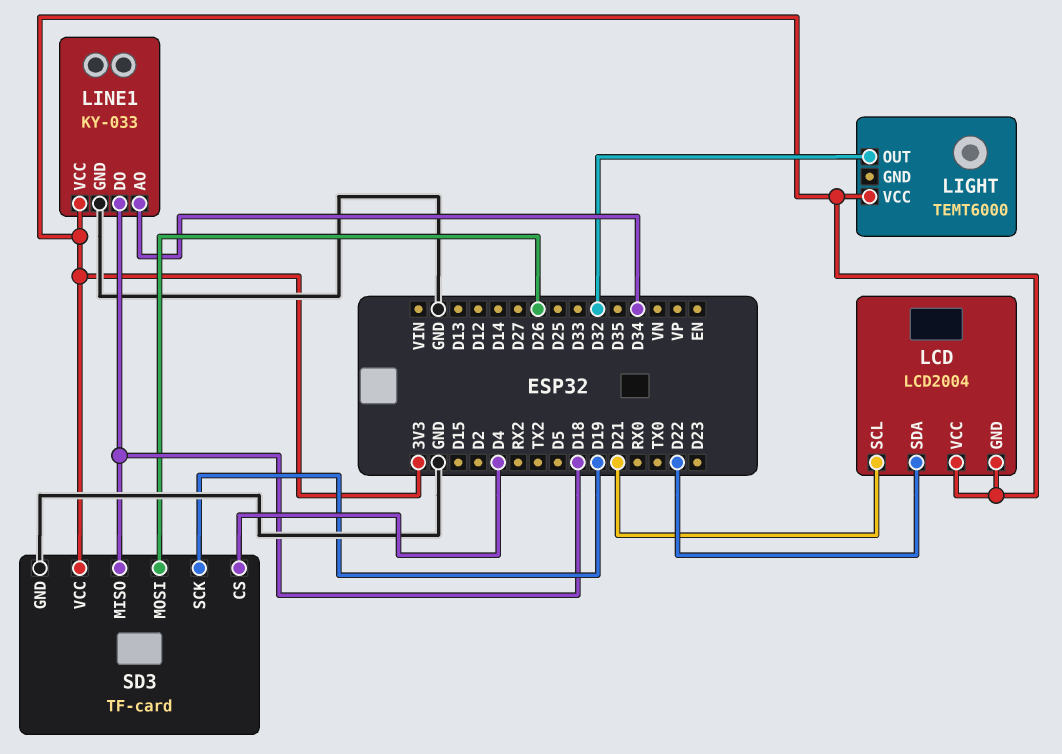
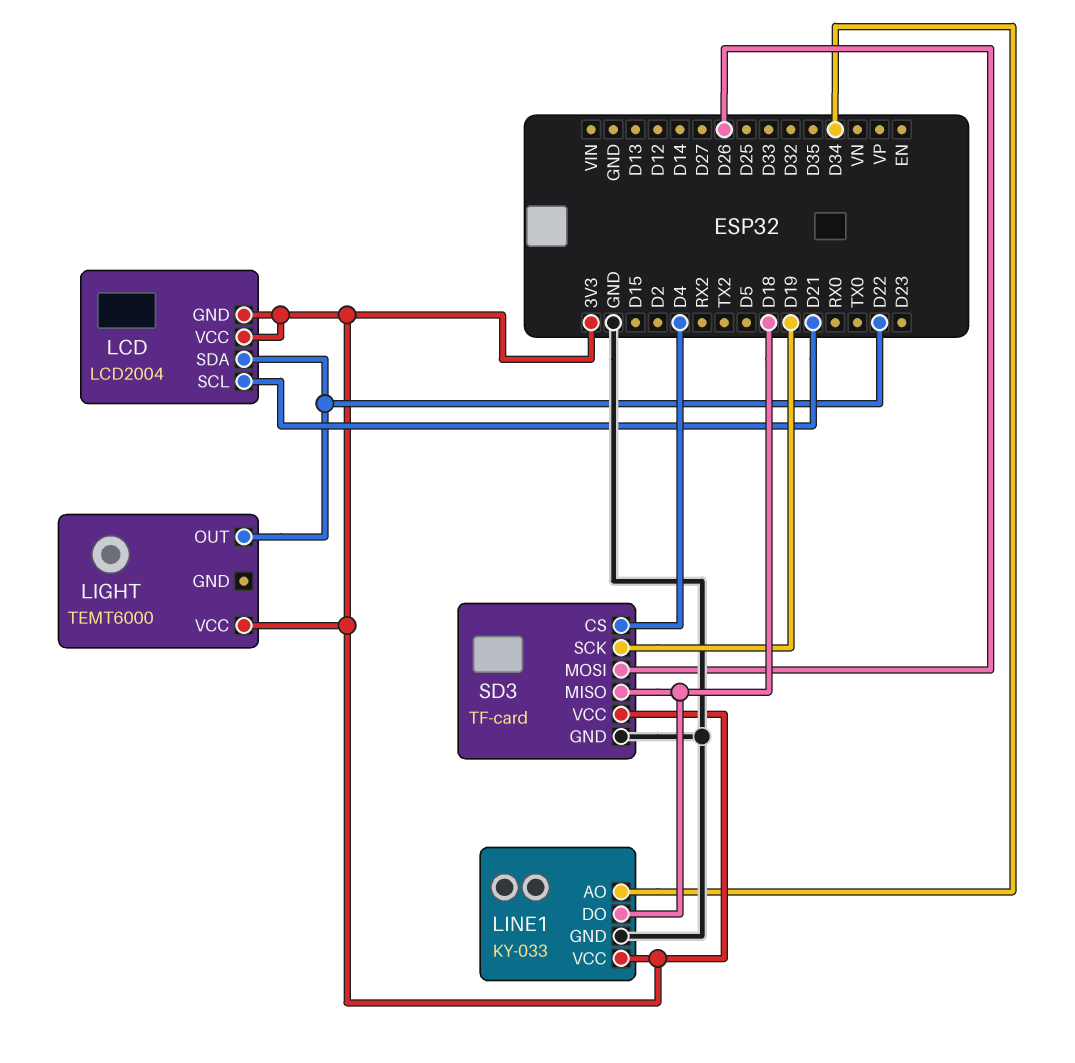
LIGHT pin OUT: D32 -> D22

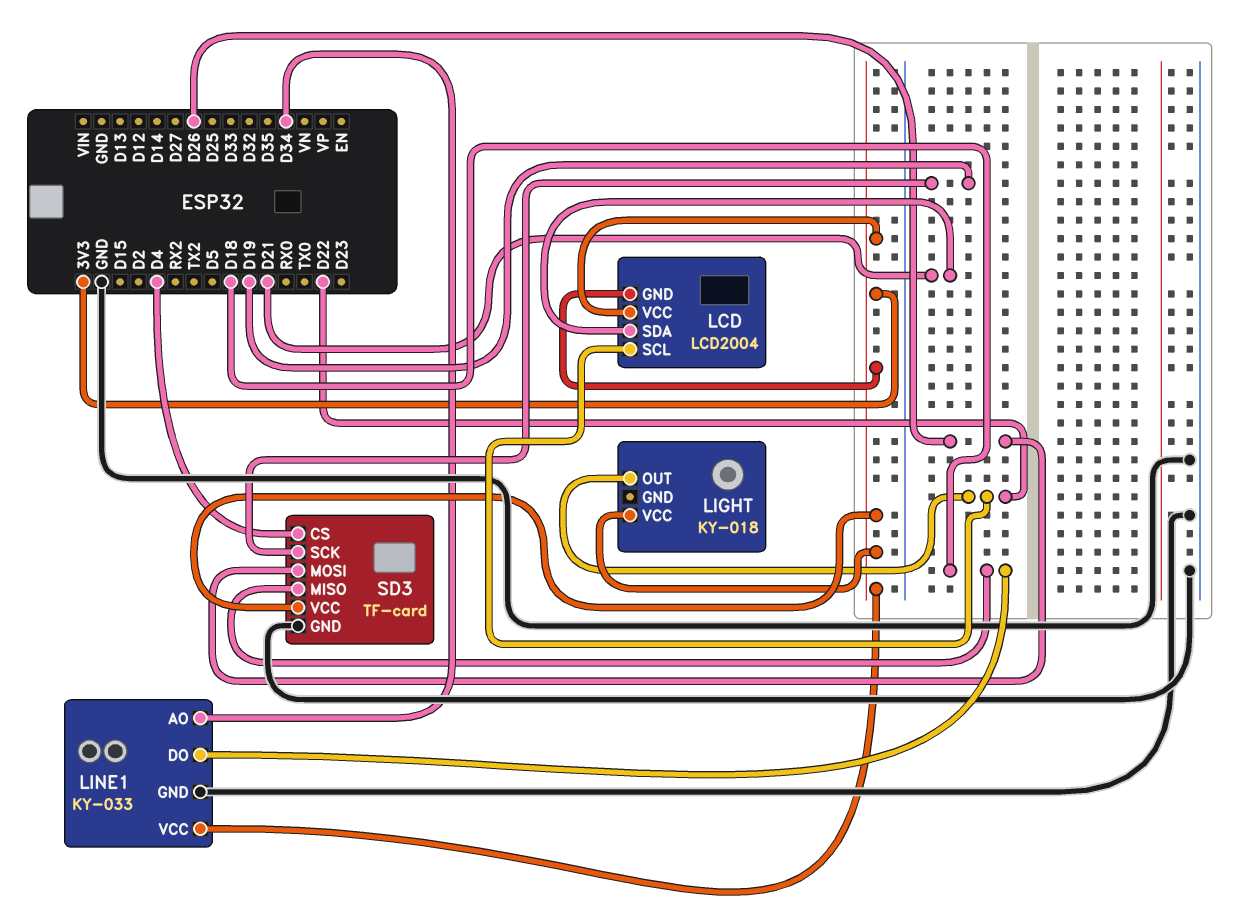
LCD pin SCL: D21 -> D22
LCD pin SDA: D22 -> D21
LIGHT: TEMT6000 -> KY-018

